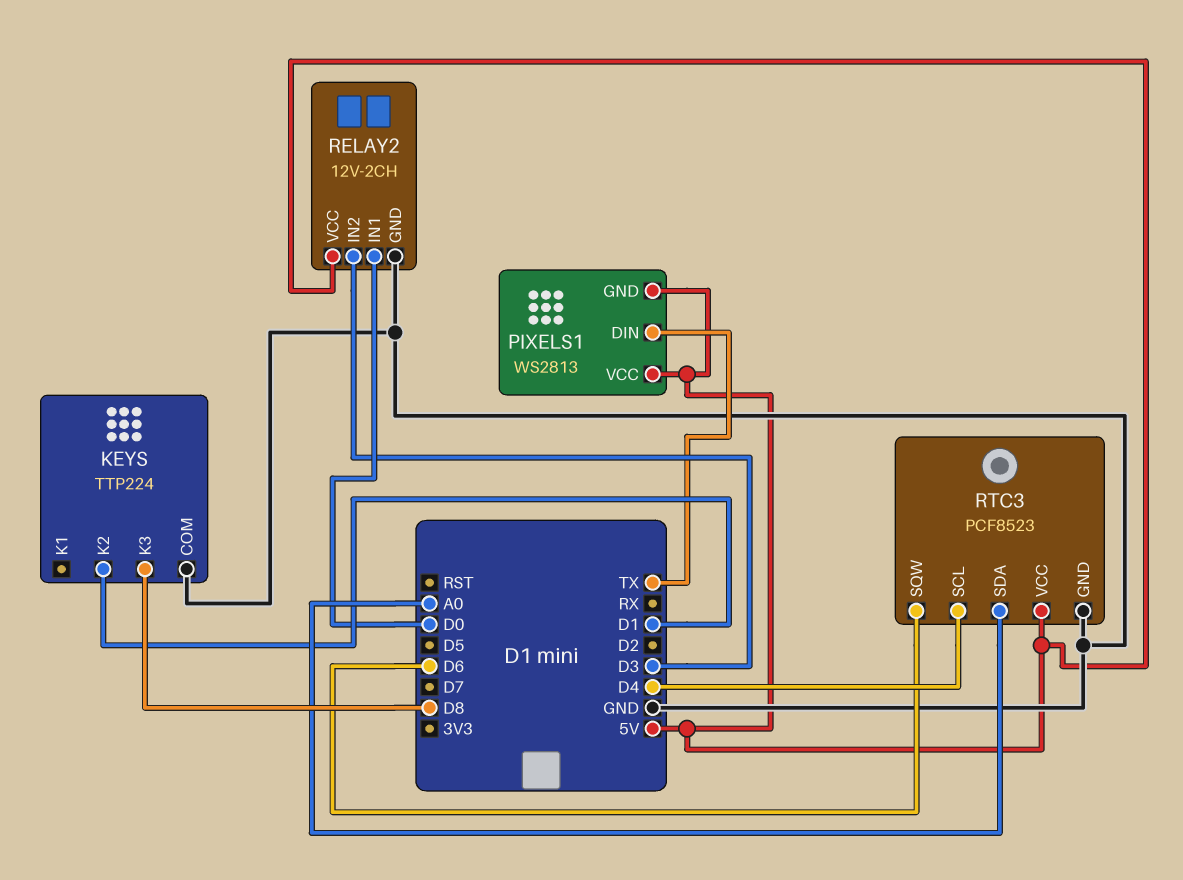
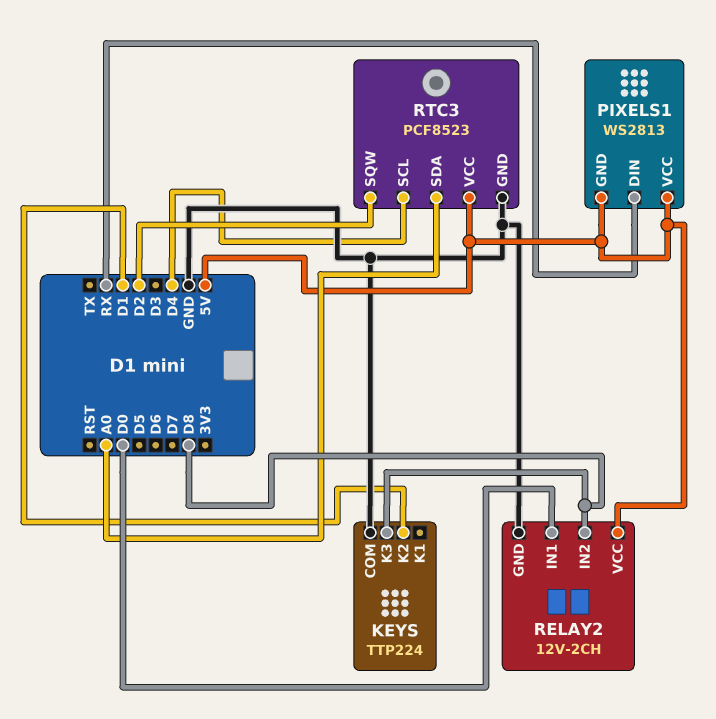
PIXELS1 pin DIN: TX -> RX
RELAY2 pin IN2: D3 -> D8
RTC3 pin SQW: D6 -> D2

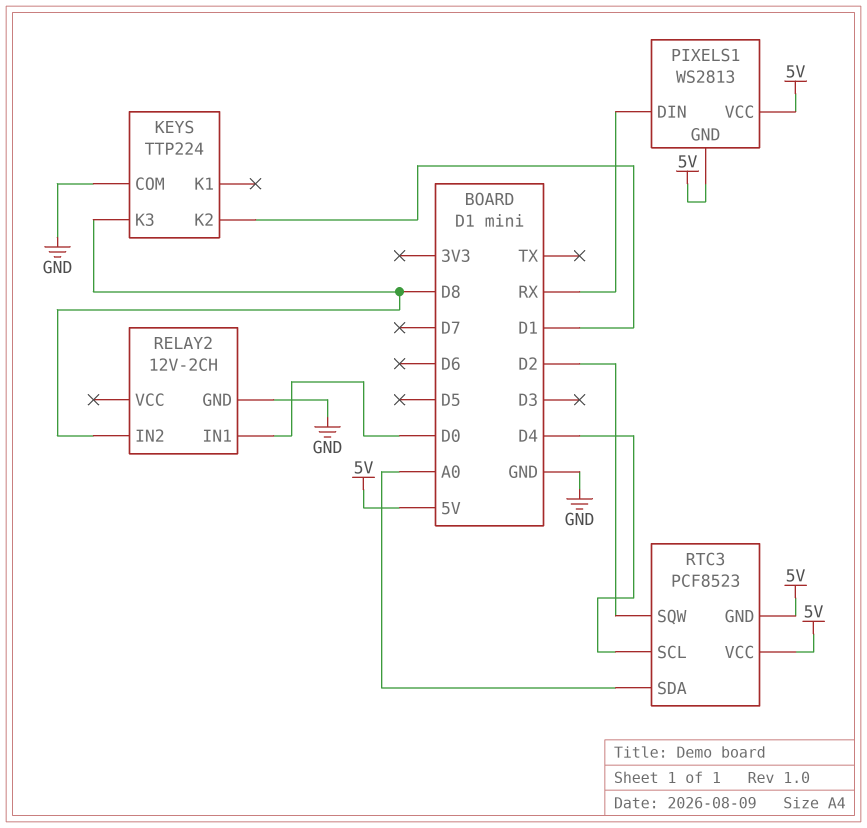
RELAY2 pin VCC: 5V -> none
RTC3 pin GND: GND -> 5V

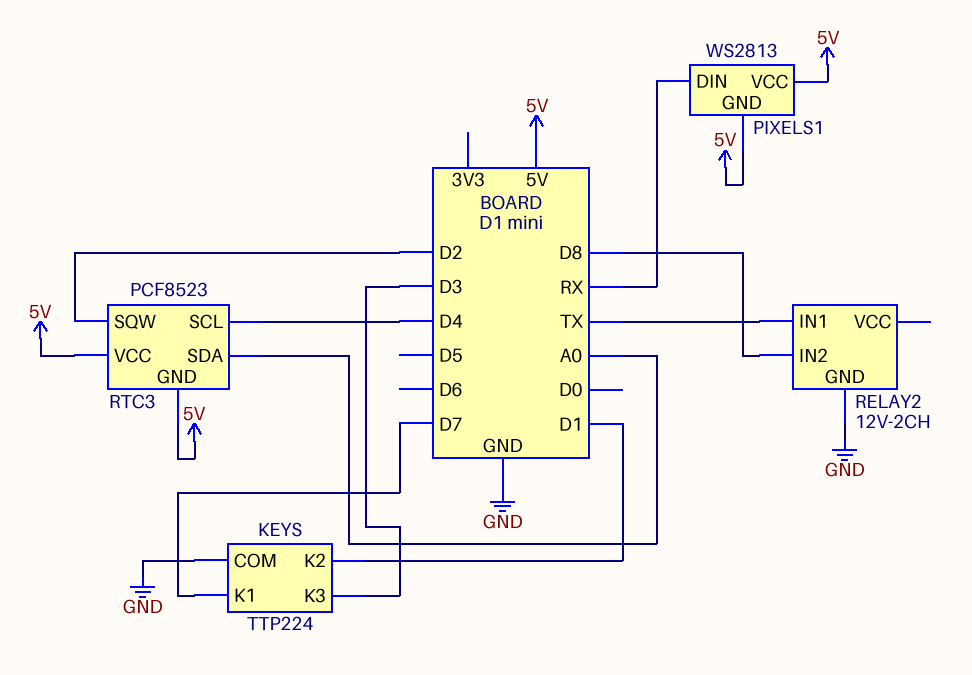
KEYS pin K1: none -> D7
KEYS pin K3: D8 -> D3
RELAY2 pin IN1: D0 -> TX

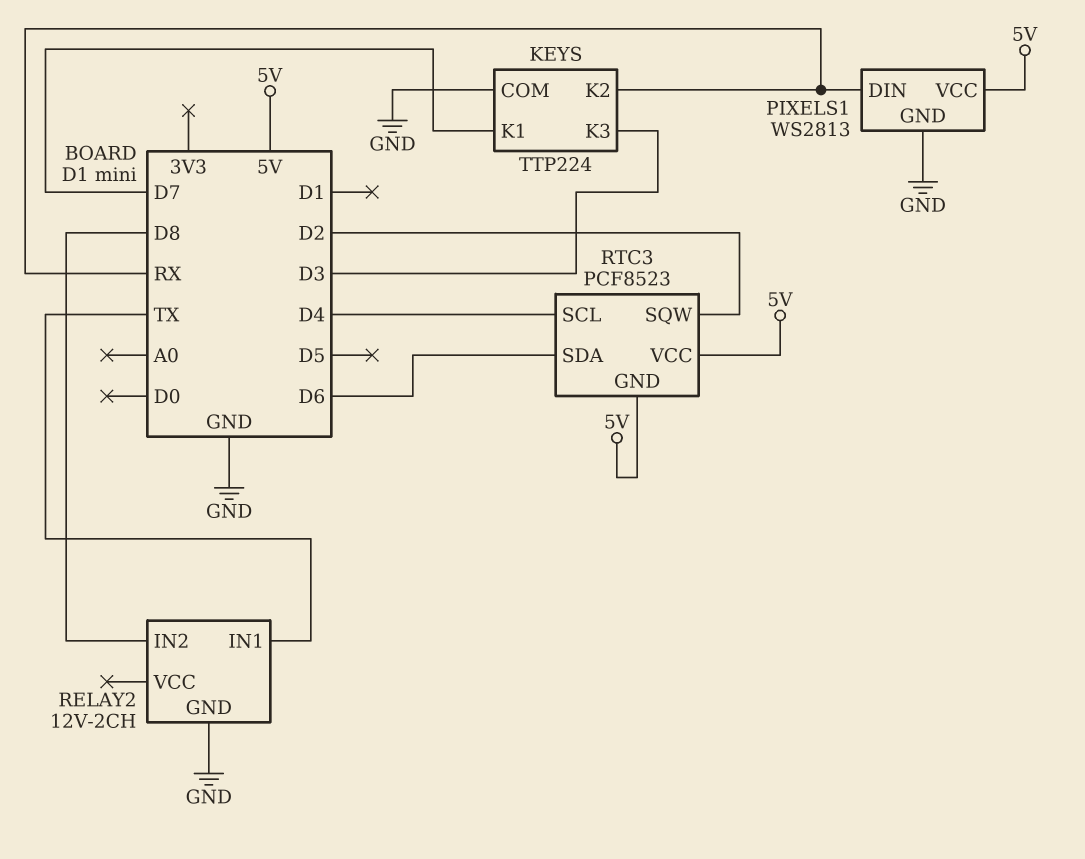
KEYS pin K2: D1 -> RX
PIXELS1 pin GND: 5V -> GND
RTC3 pin SDA: A0 -> D6

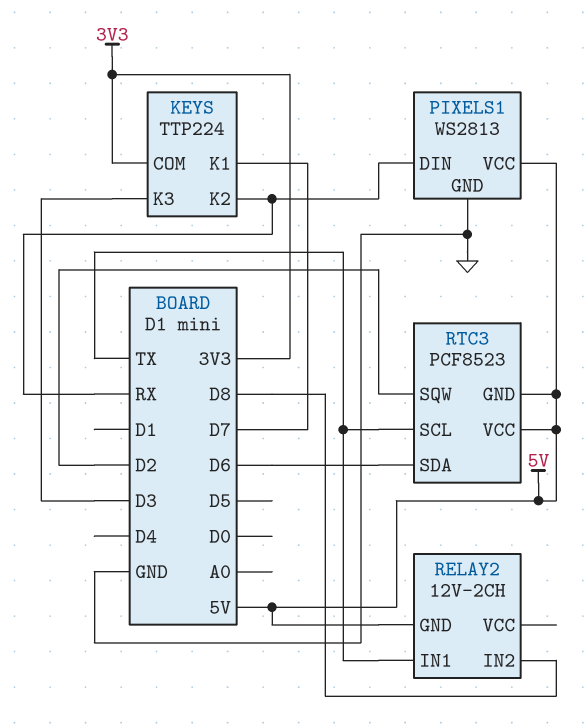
KEYS pin COM: GND -> 3V3
RELAY2 pin GND: GND -> 5V
RTC3 pin SCL: D4 -> TX

